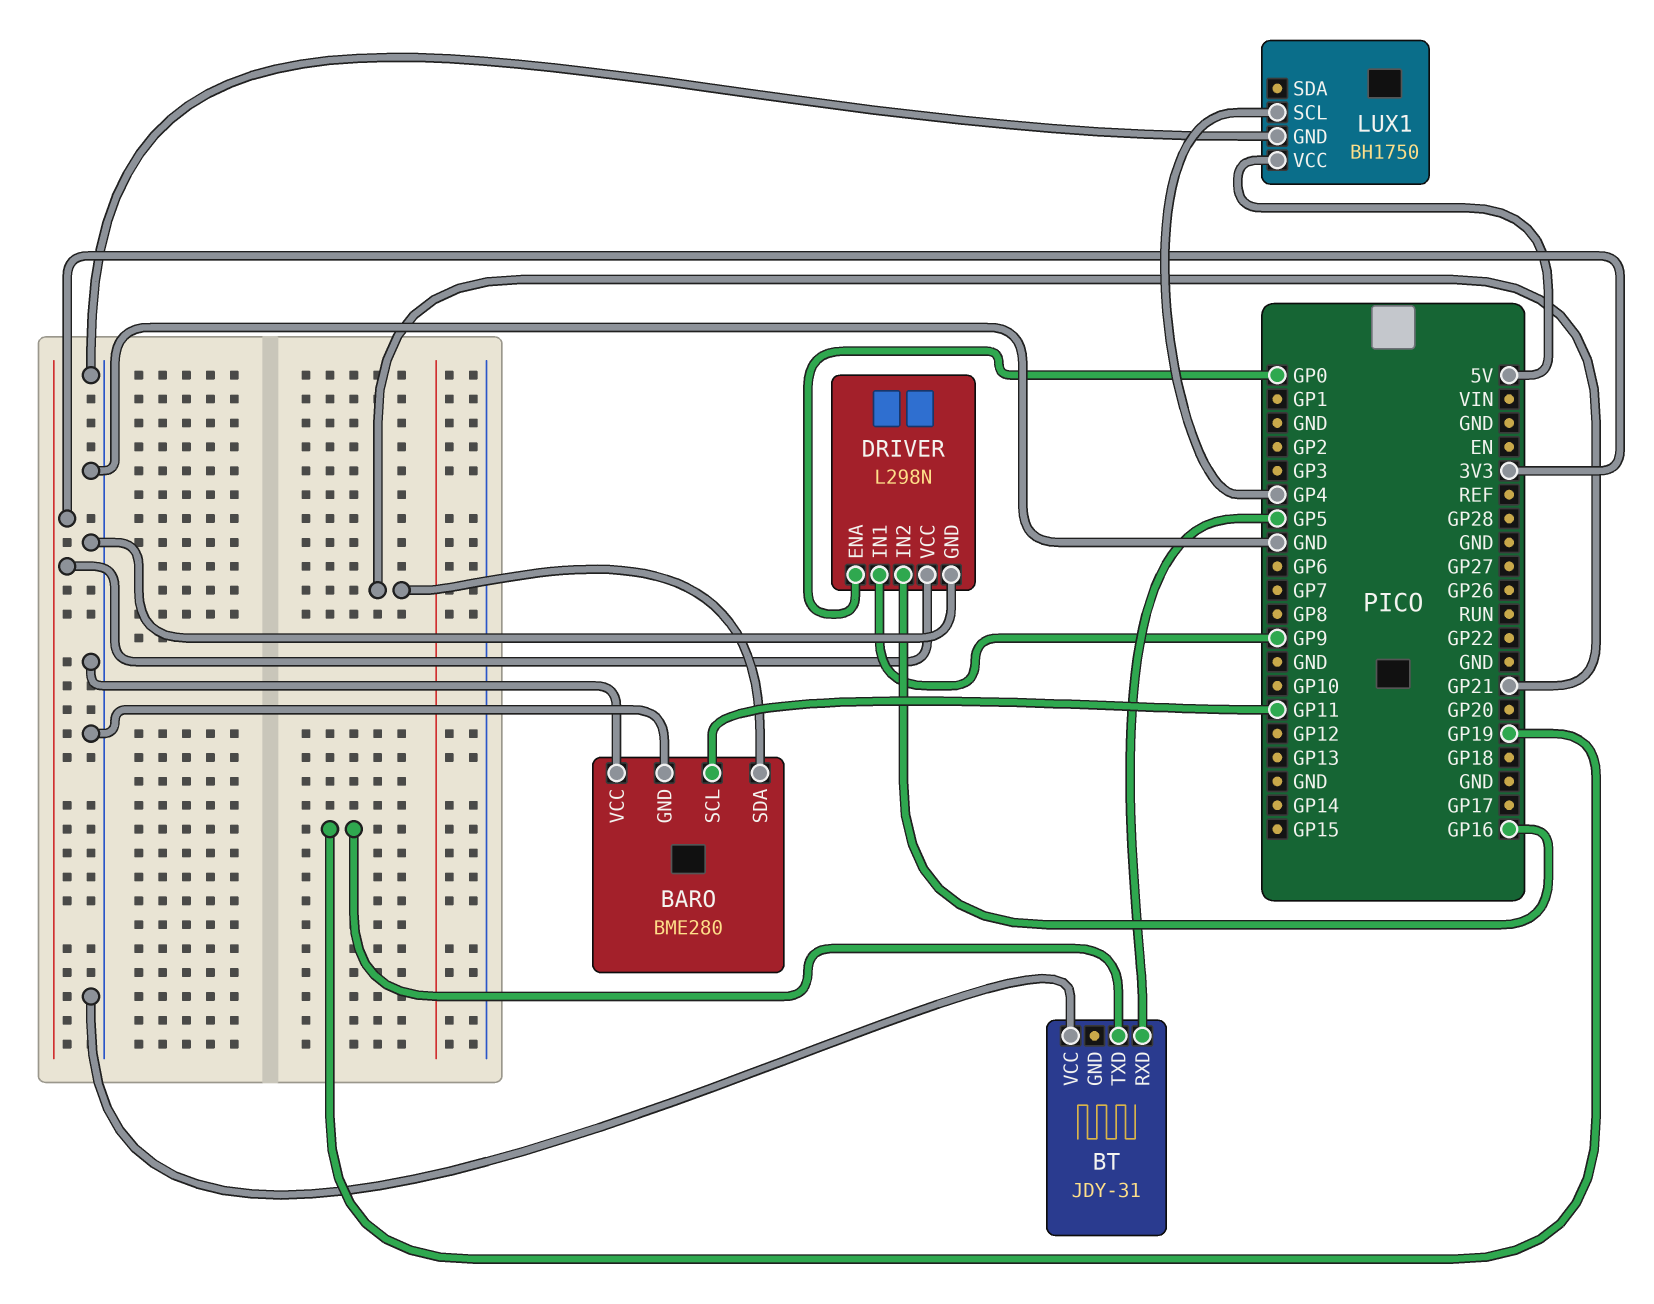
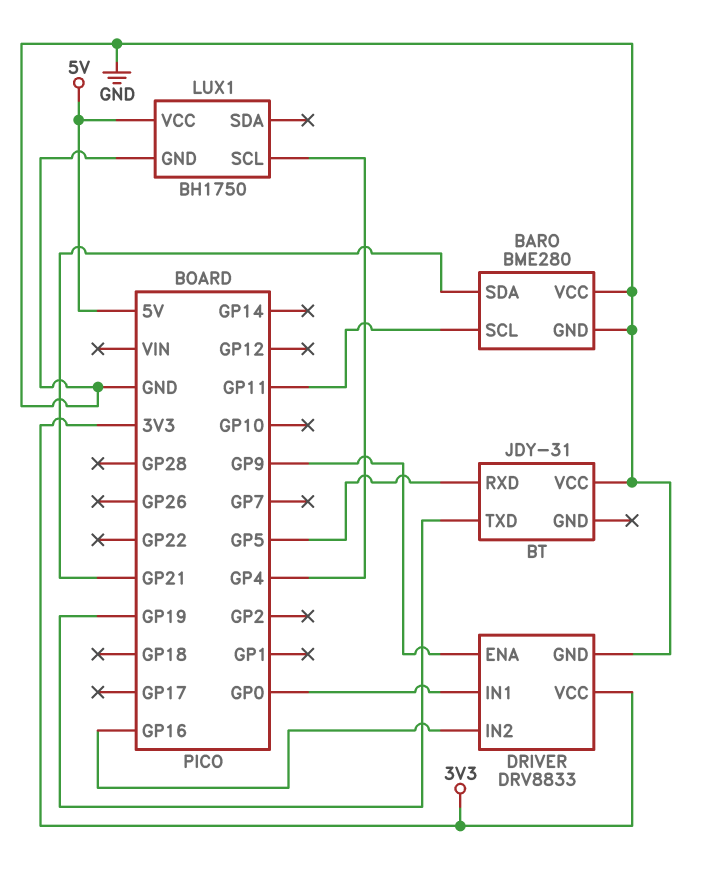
DRIVER: L298N -> DRV8833
DRIVER pin ENA: GP0 -> GP9
DRIVER pin IN1: GP9 -> GP0

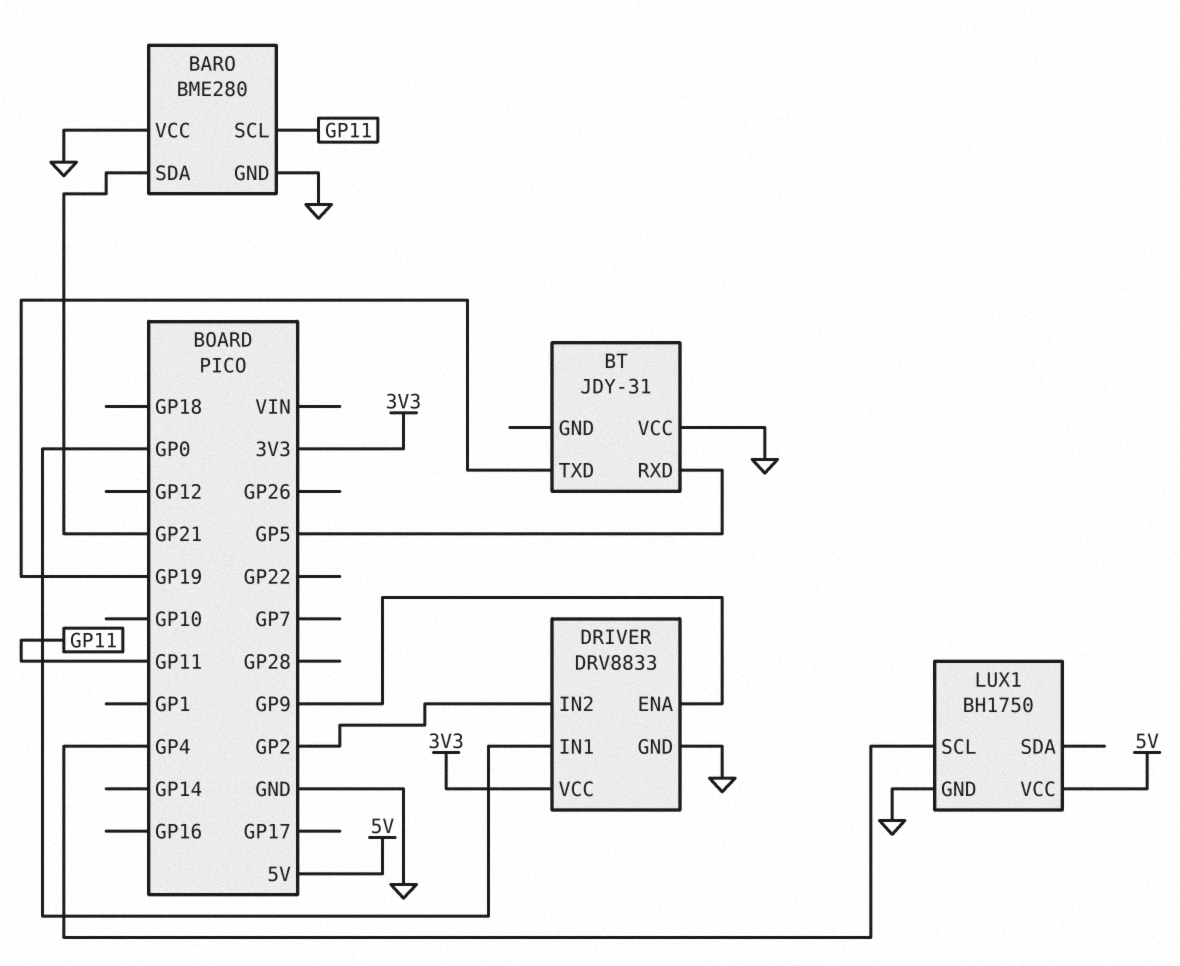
DRIVER pin IN2: GP16 -> GP2

